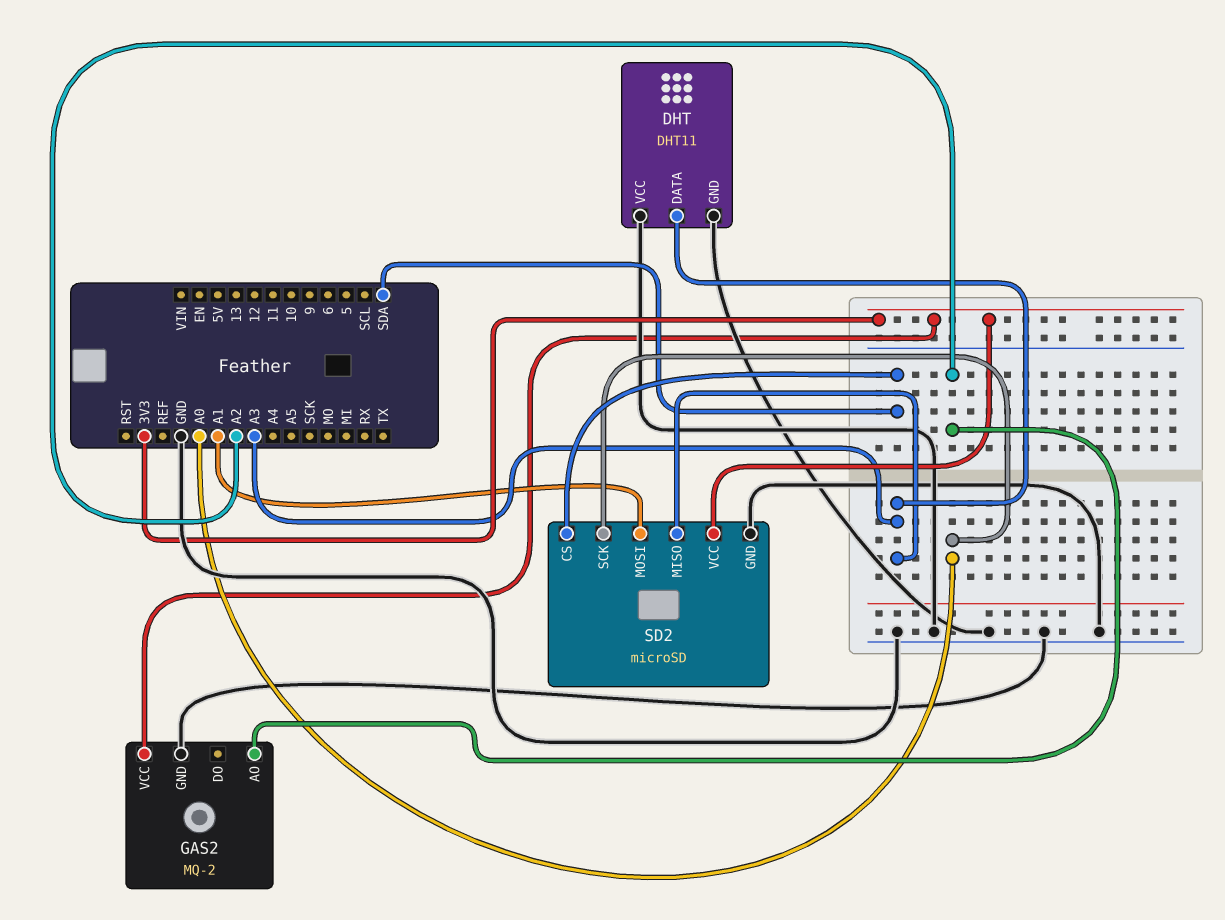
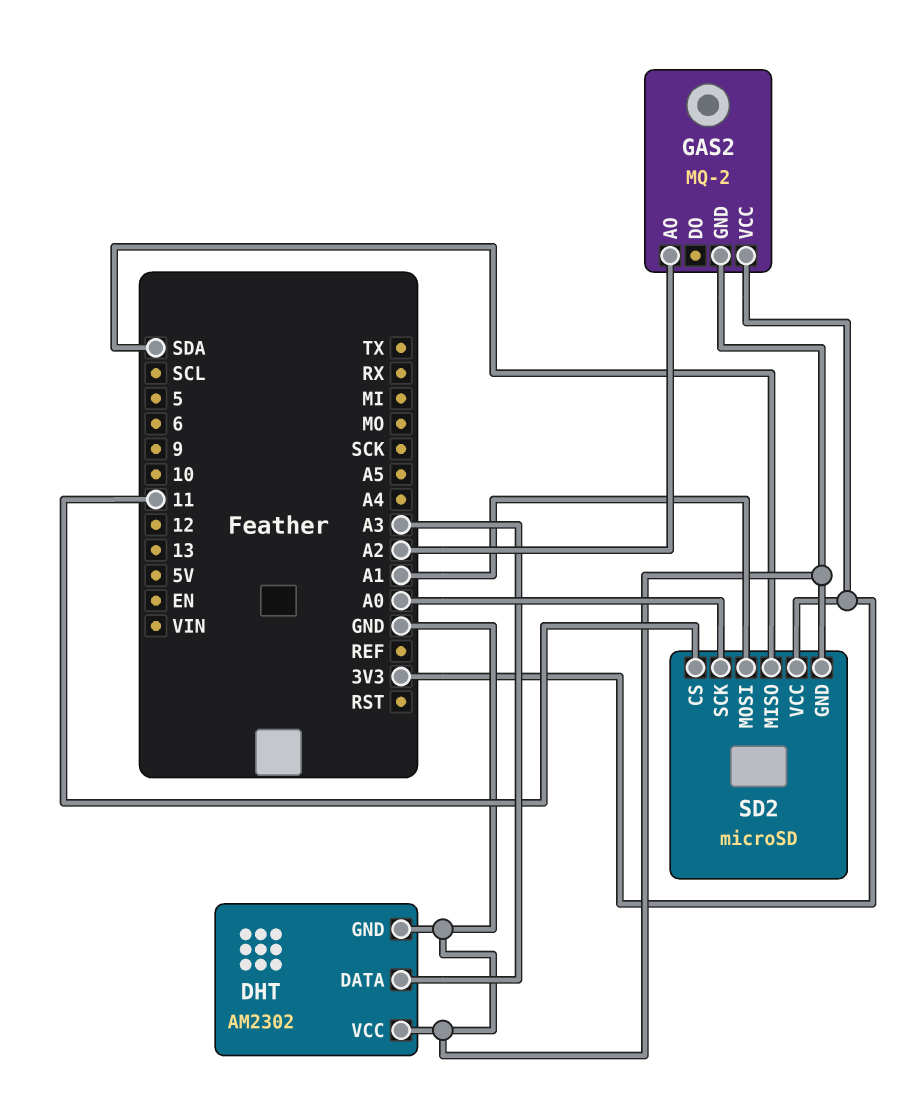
DHT: DHT11 -> AM2302
SD2 pin CS: SDA -> 11
SD2 pin MISO: A3 -> SDA

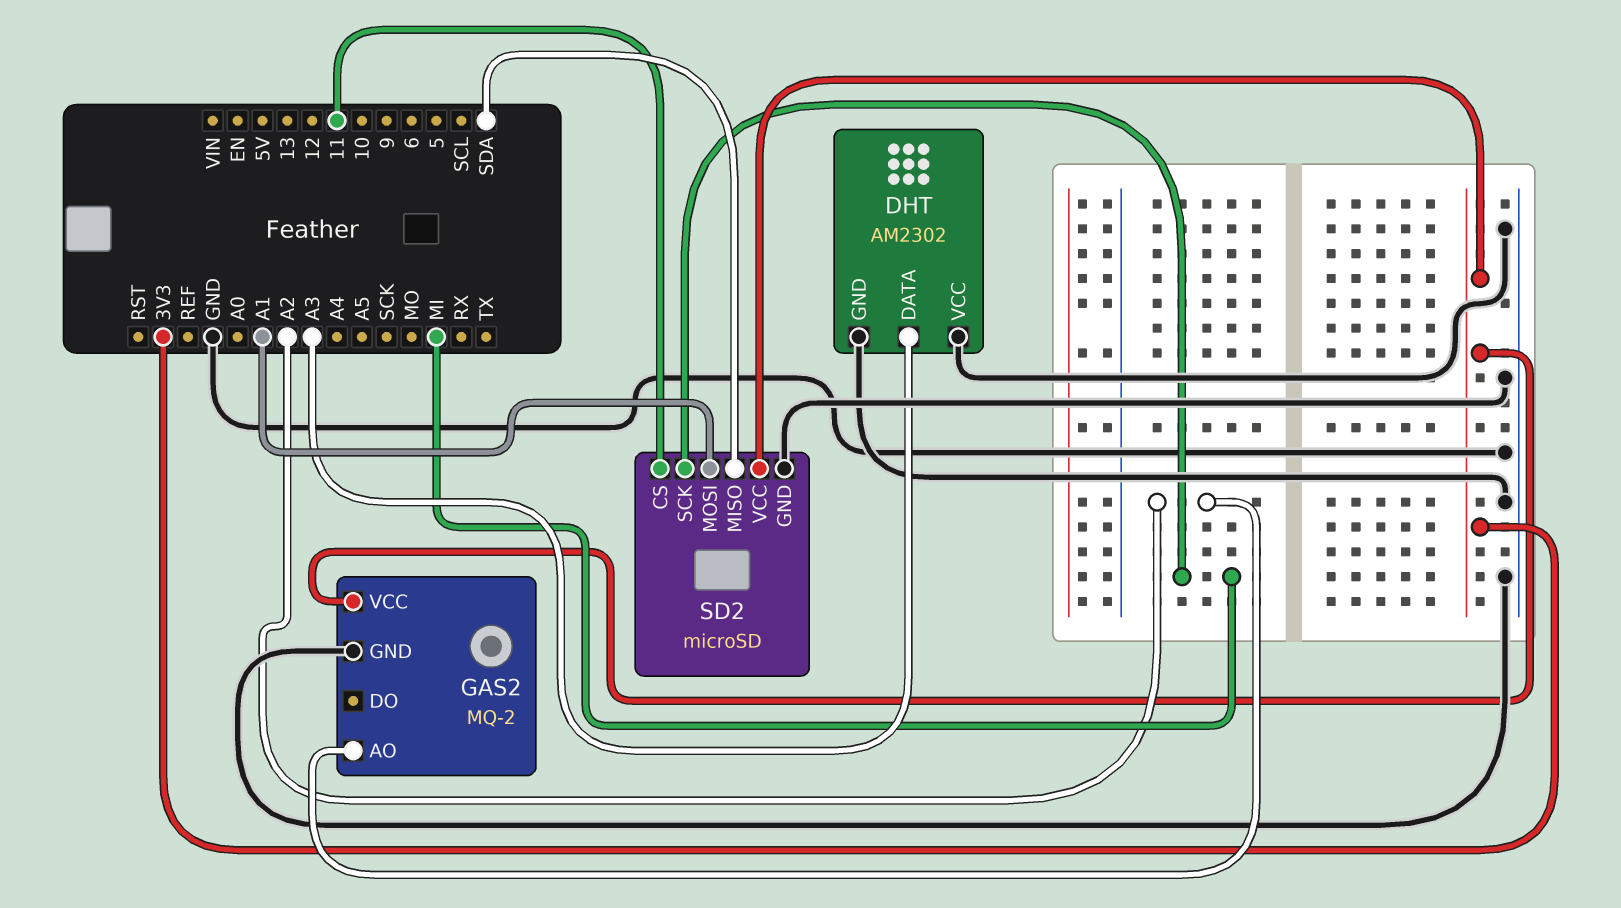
SD2 pin SCK: A0 -> MI

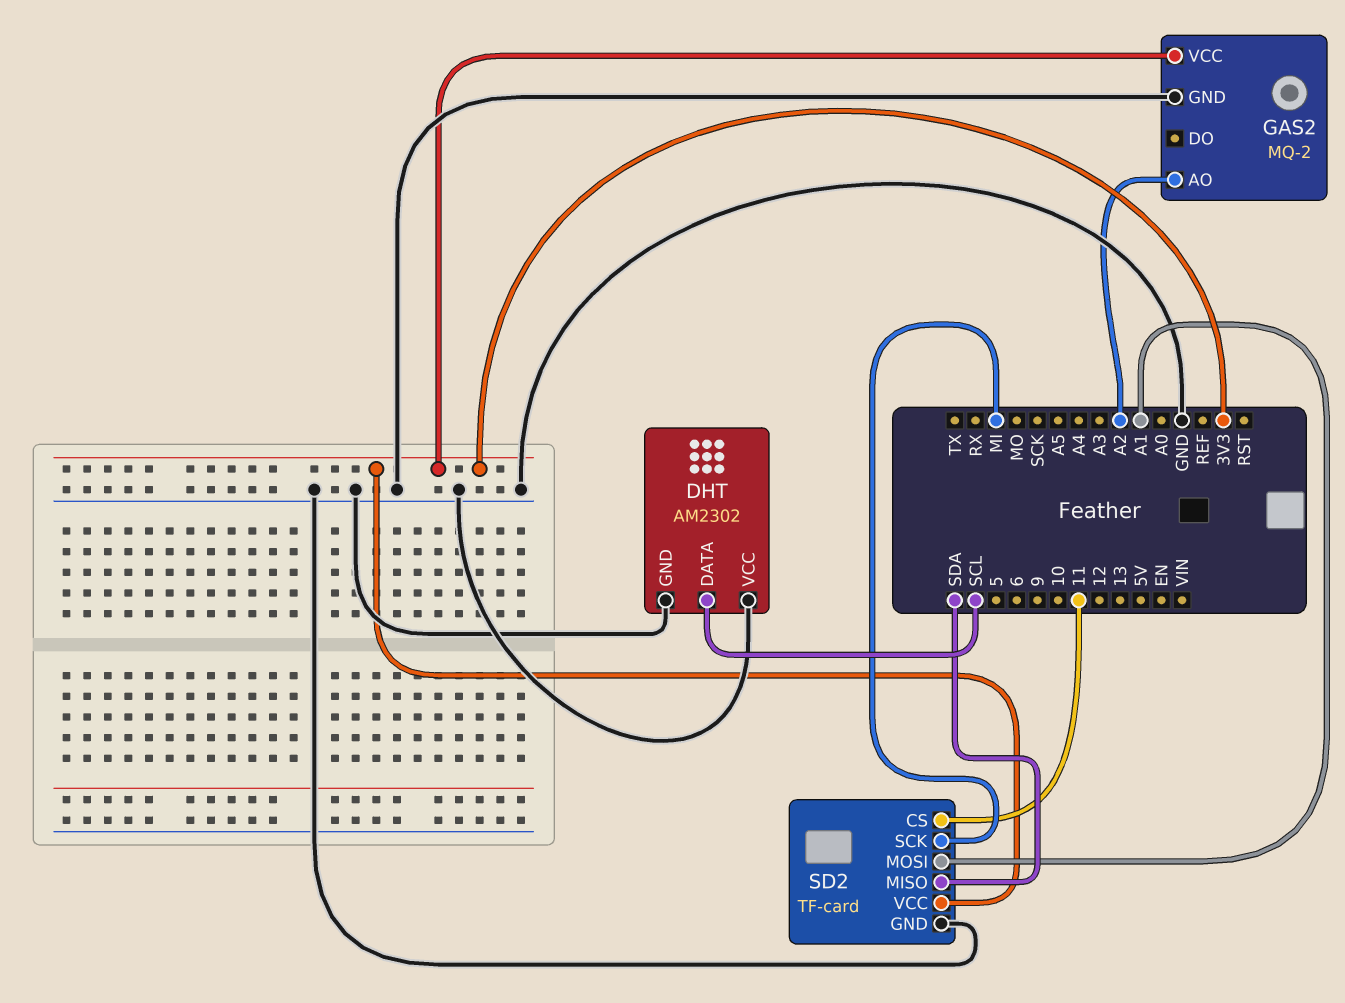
DHT pin DATA: A3 -> SCL
SD2: microSD -> TF-card

